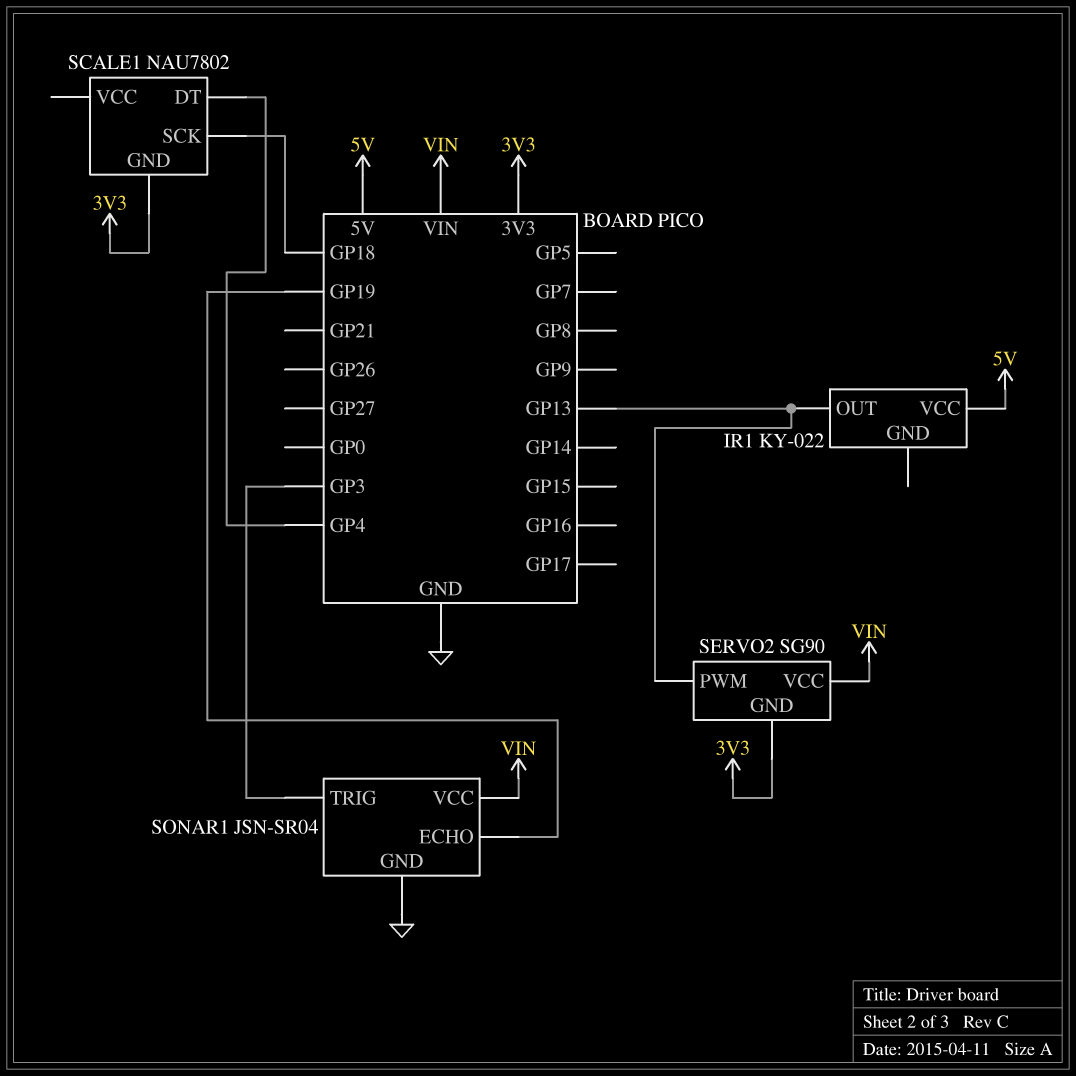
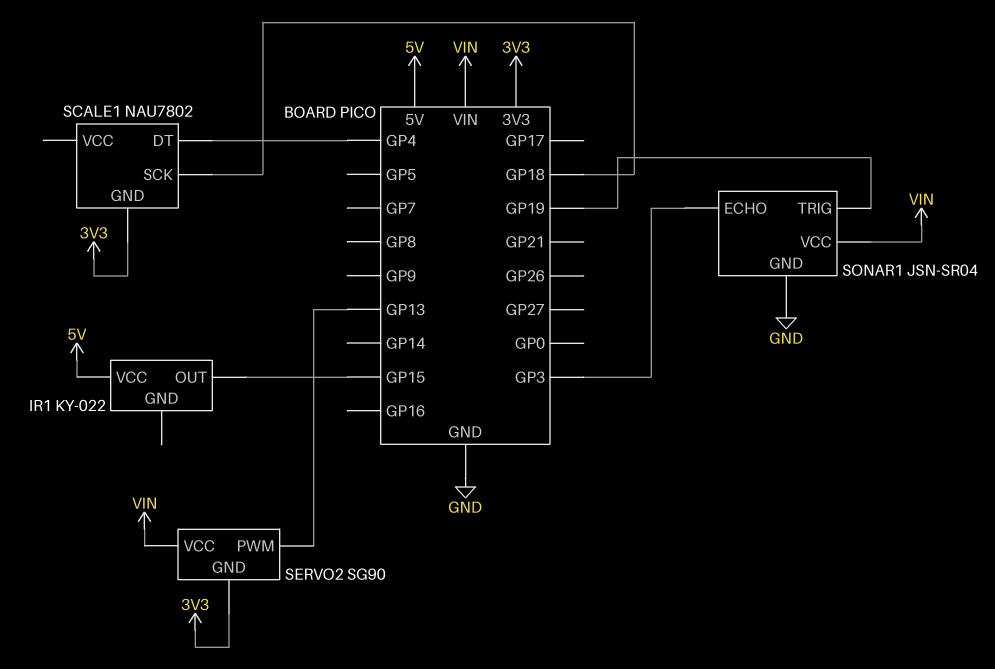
IR1 pin OUT: GP13 -> GP15
SONAR1 pin ECHO: GP19 -> GP3
SONAR1 pin TRIG: GP3 -> GP19

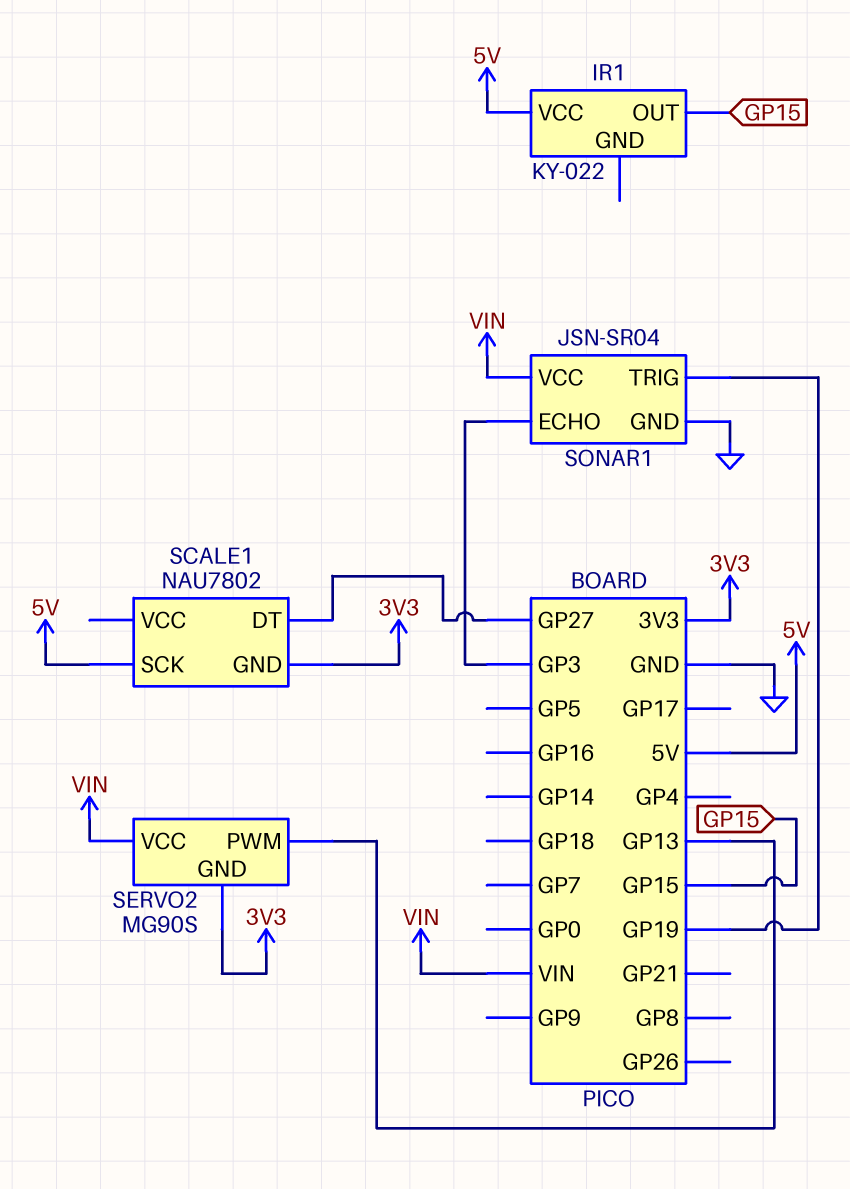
SCALE1 pin DT: GP4 -> GP27
SCALE1 pin SCK: GP18 -> 5V
SERVO2: SG90 -> MG90S

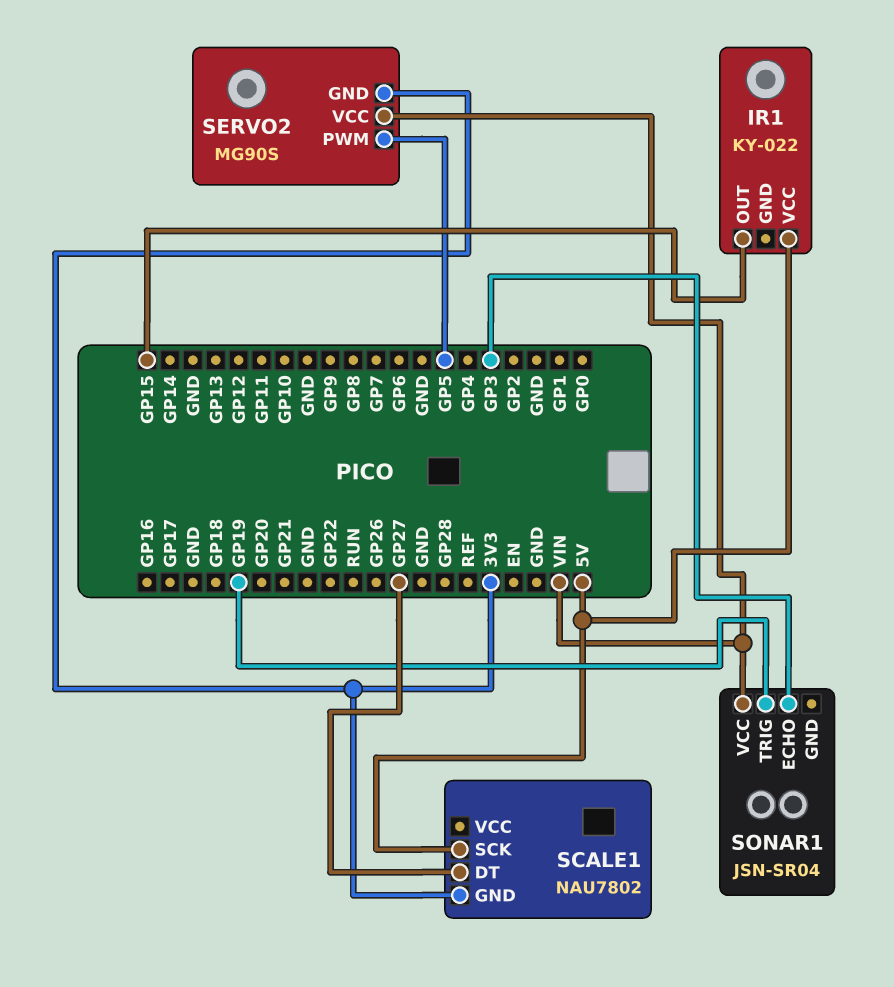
SERVO2 pin PWM: GP13 -> GP5
SONAR1 pin GND: GND -> none

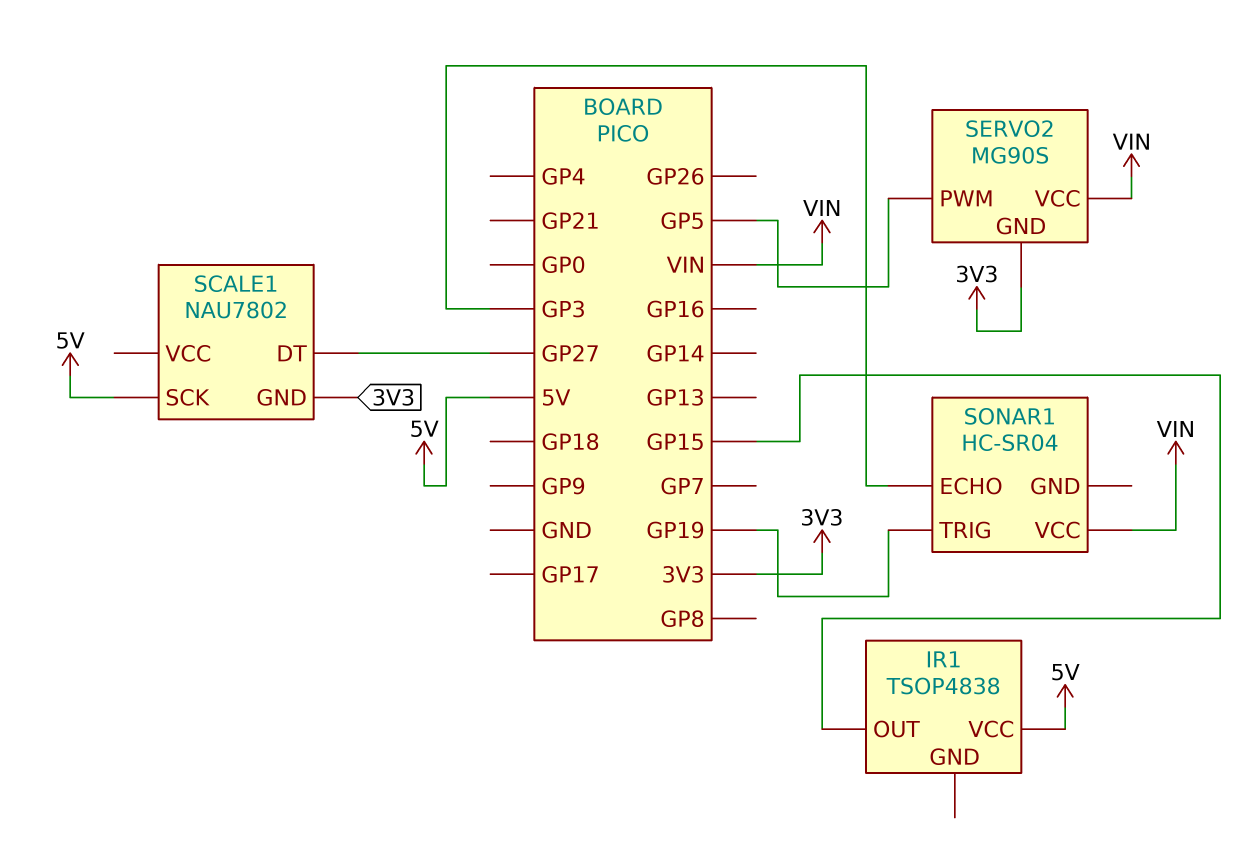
IR1: KY-022 -> TSOP4838
SONAR1: JSN-SR04 -> HC-SR04

